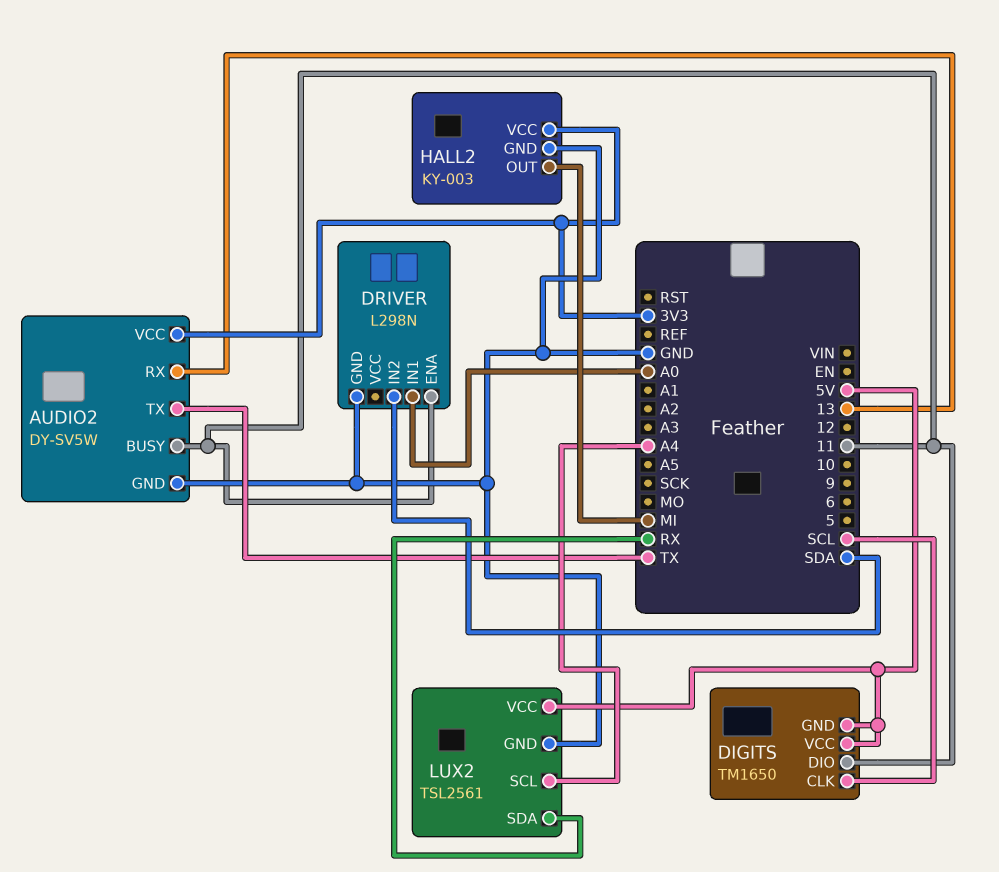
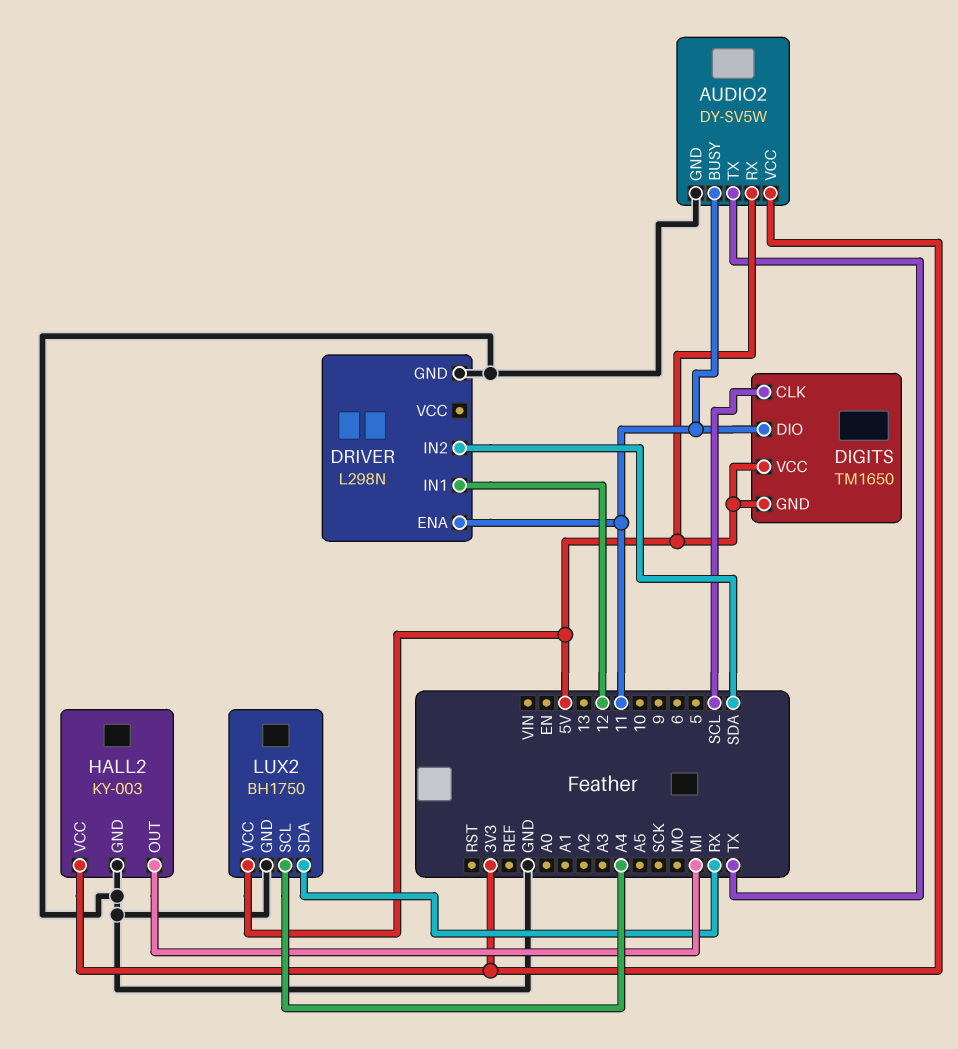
AUDIO2 pin RX: 13 -> 5V
DRIVER pin IN1: A0 -> 12
LUX2: TSL2561 -> BH1750

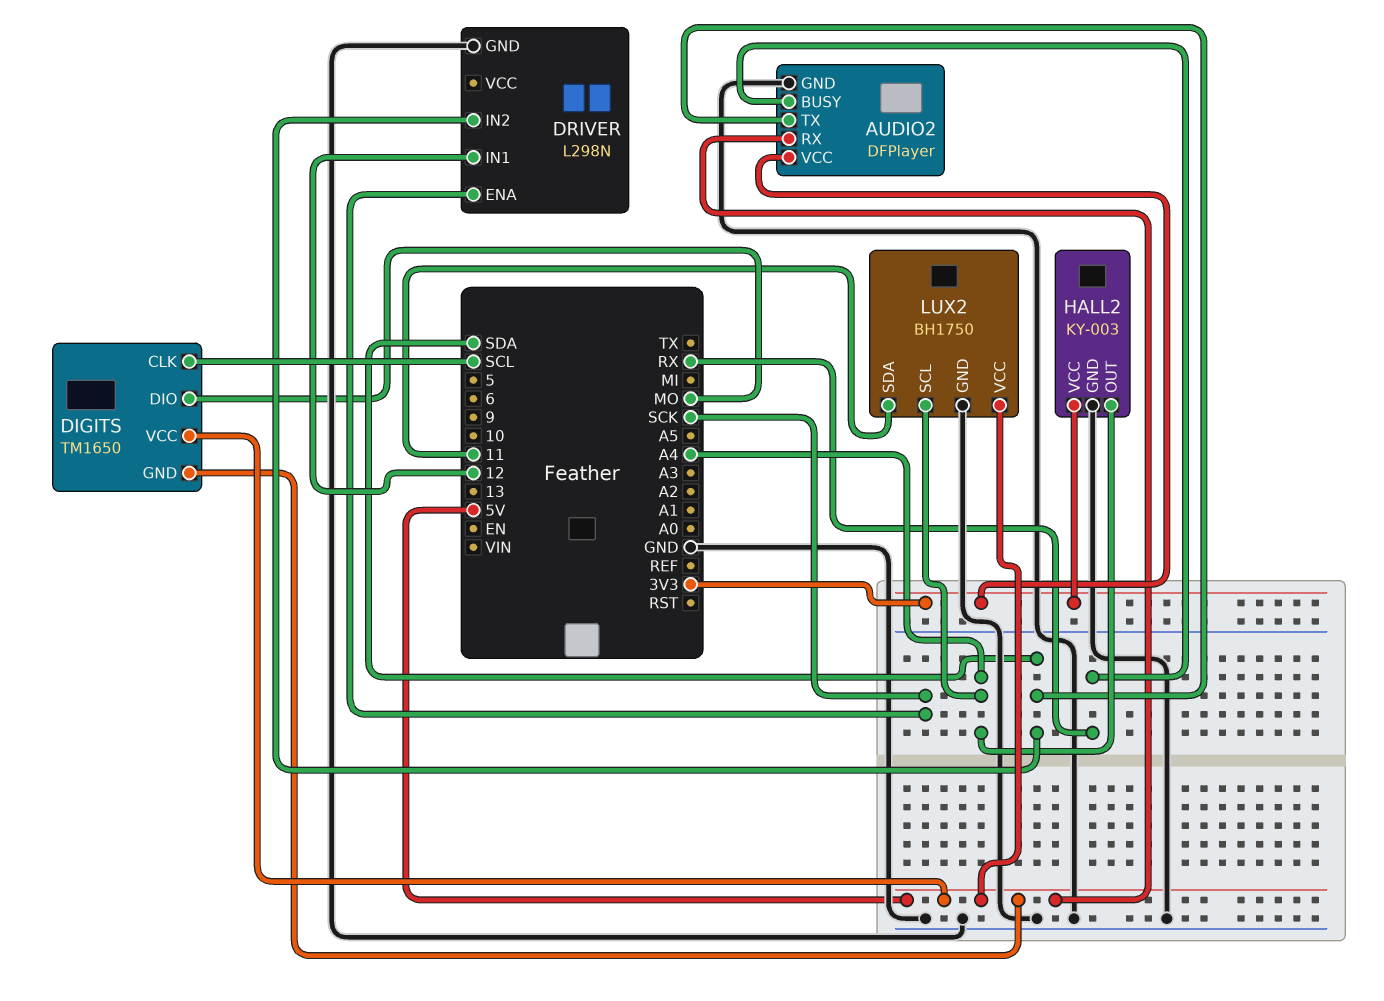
AUDIO2: DY-SV5W -> DFPlayer
AUDIO2 pin BUSY: 11 -> RX
AUDIO2 pin TX: TX -> SDA
DIGITS pin DIO: 11 -> MO
DRIVER pin ENA: 11 -> SCK
HALL2 pin OUT: MI -> A4
LUX2 pin SDA: RX -> 11

